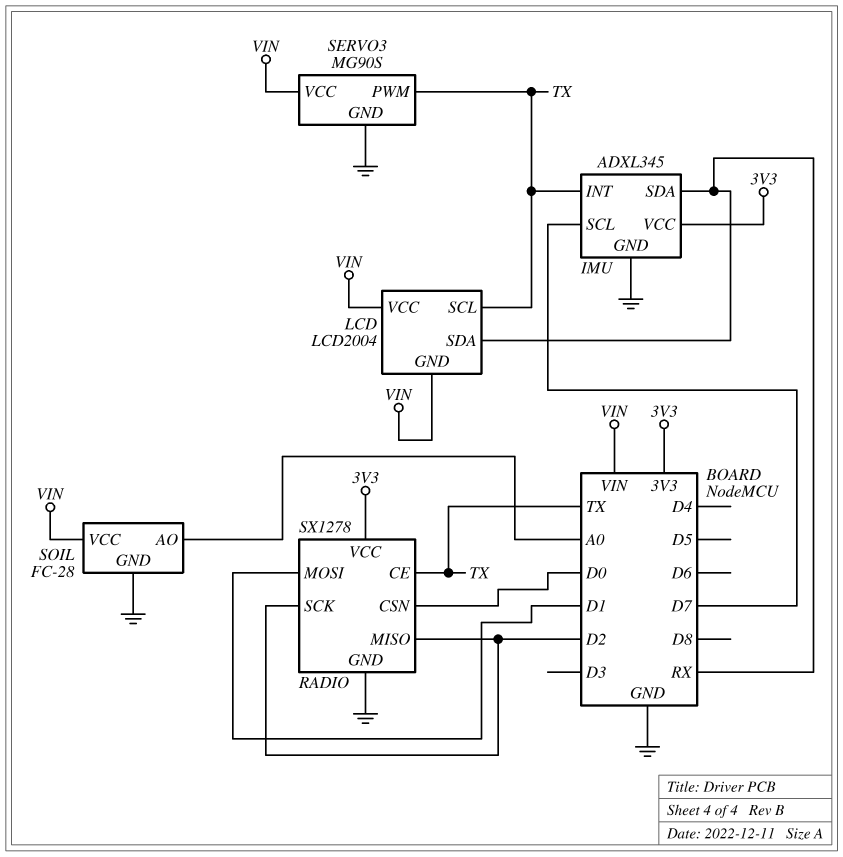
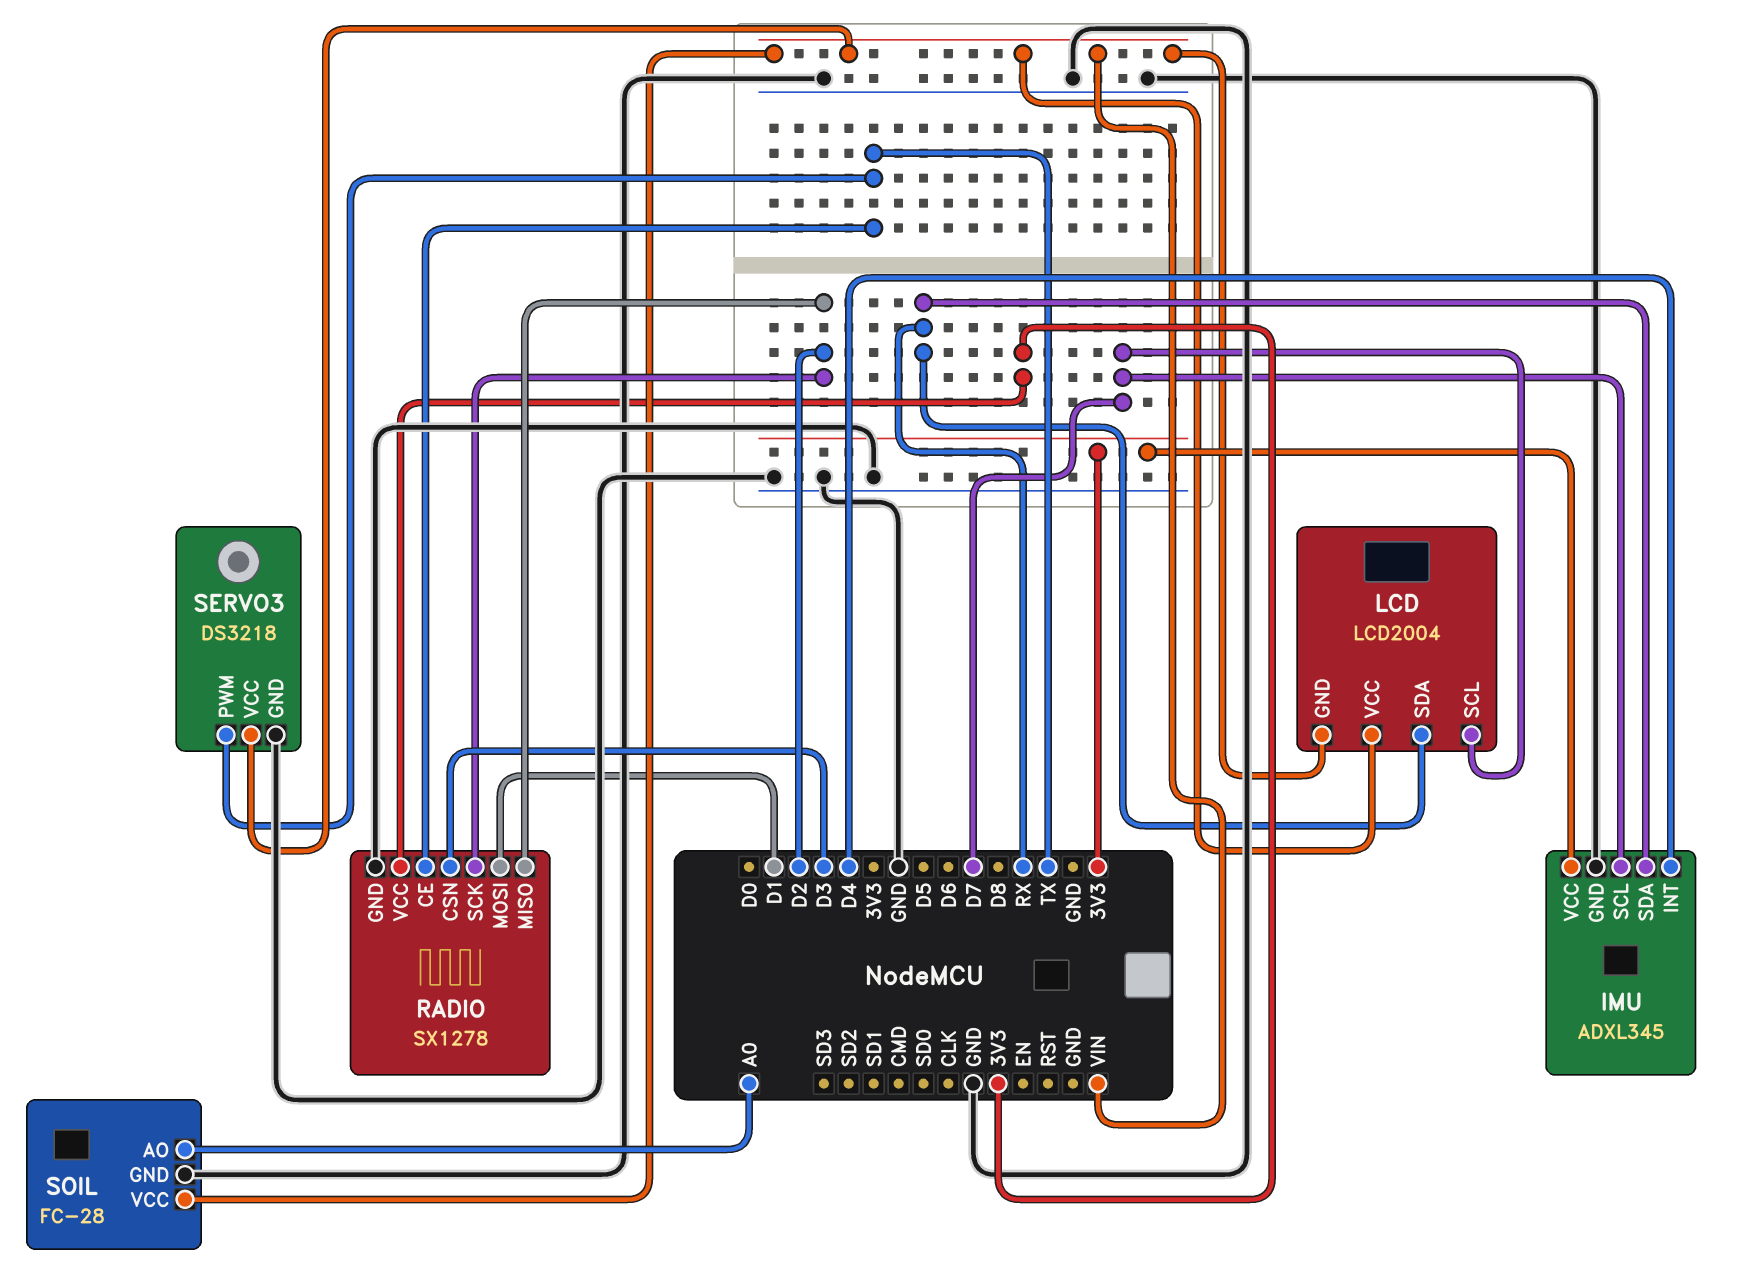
IMU pin INT: TX -> D4
LCD pin SCL: TX -> D7
RADIO pin CSN: D0 -> D3
SERVO3: MG90S -> DS3218

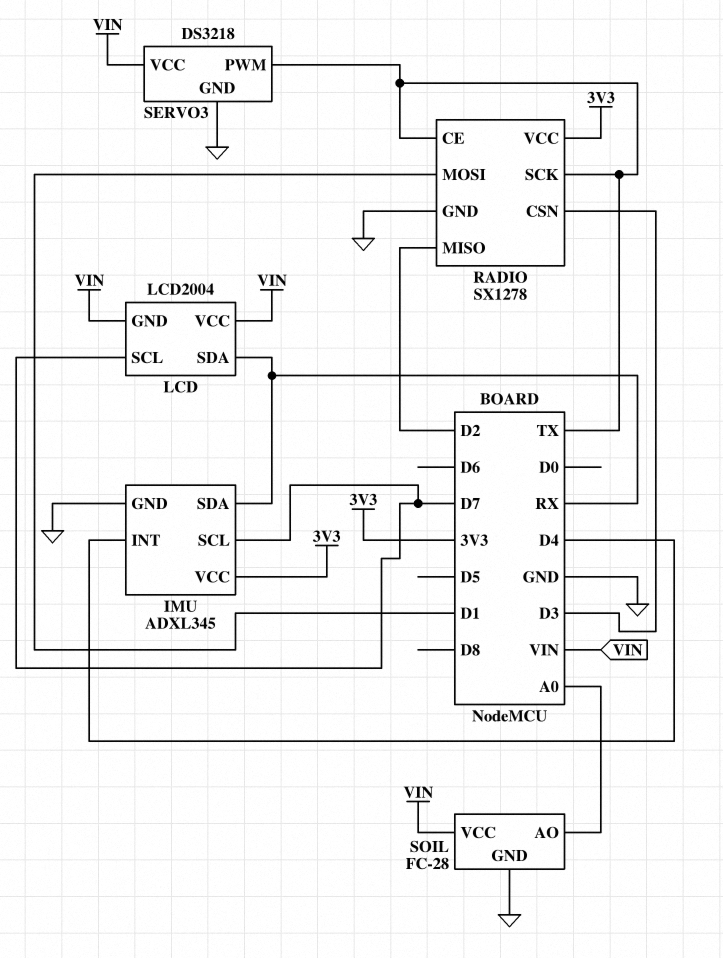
RADIO pin SCK: D2 -> TX

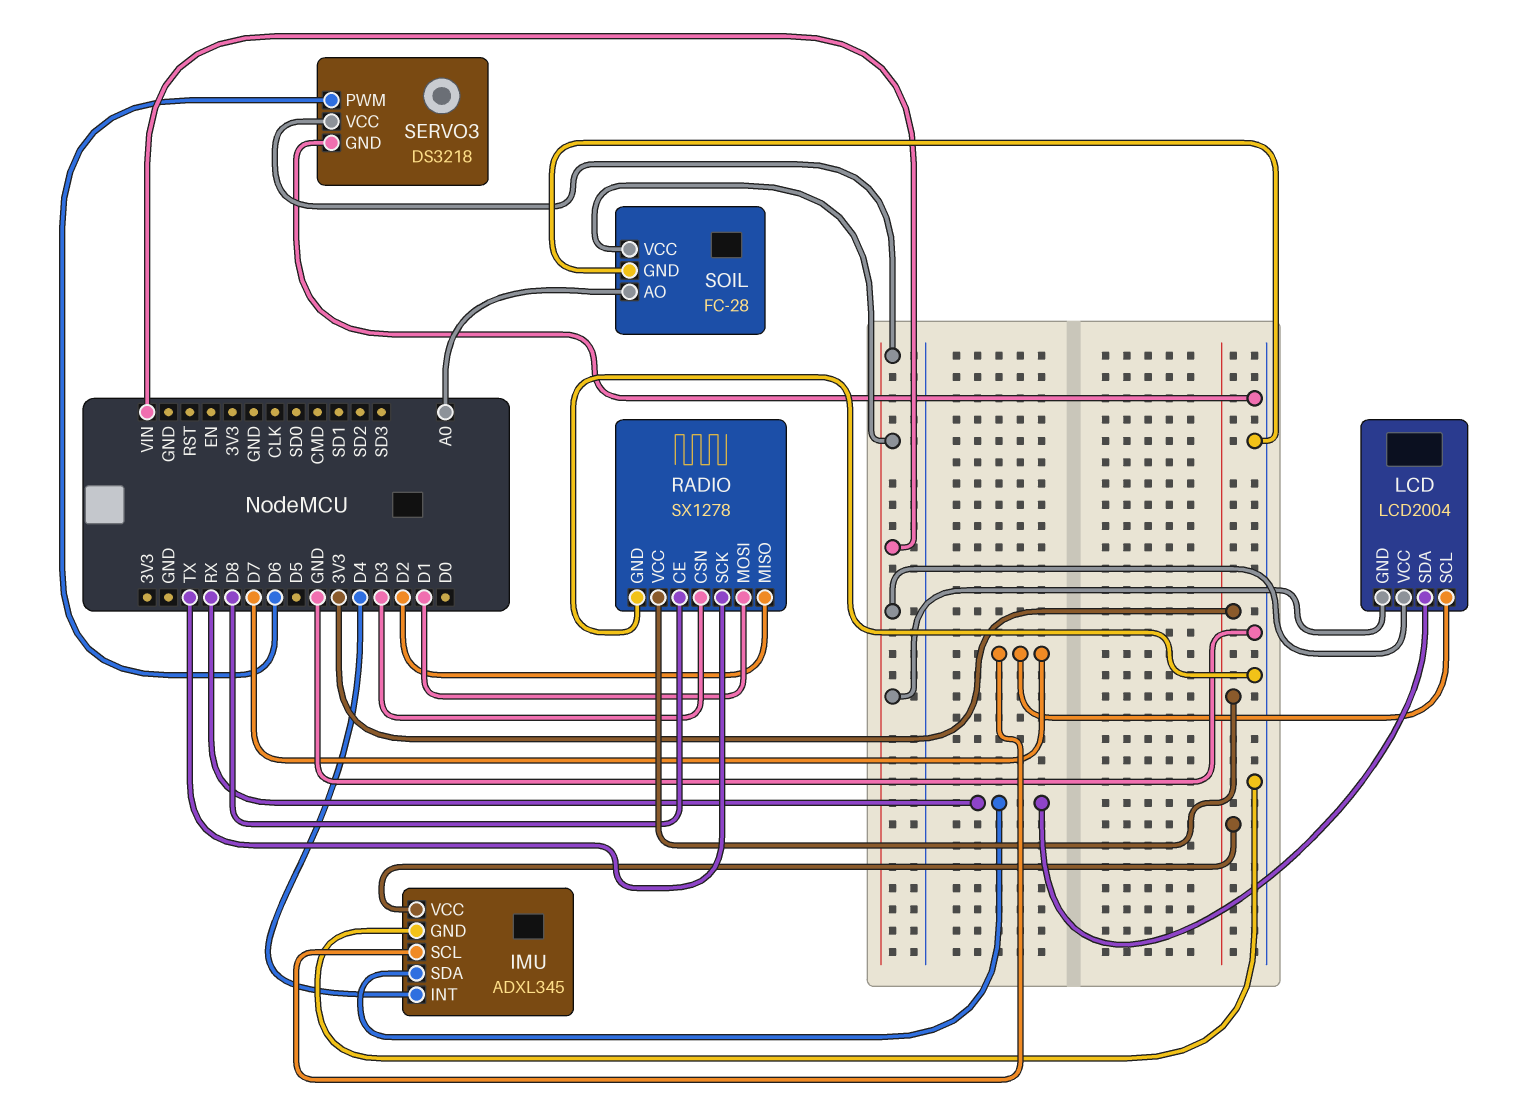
RADIO pin CE: TX -> D8
SERVO3 pin PWM: TX -> D6

